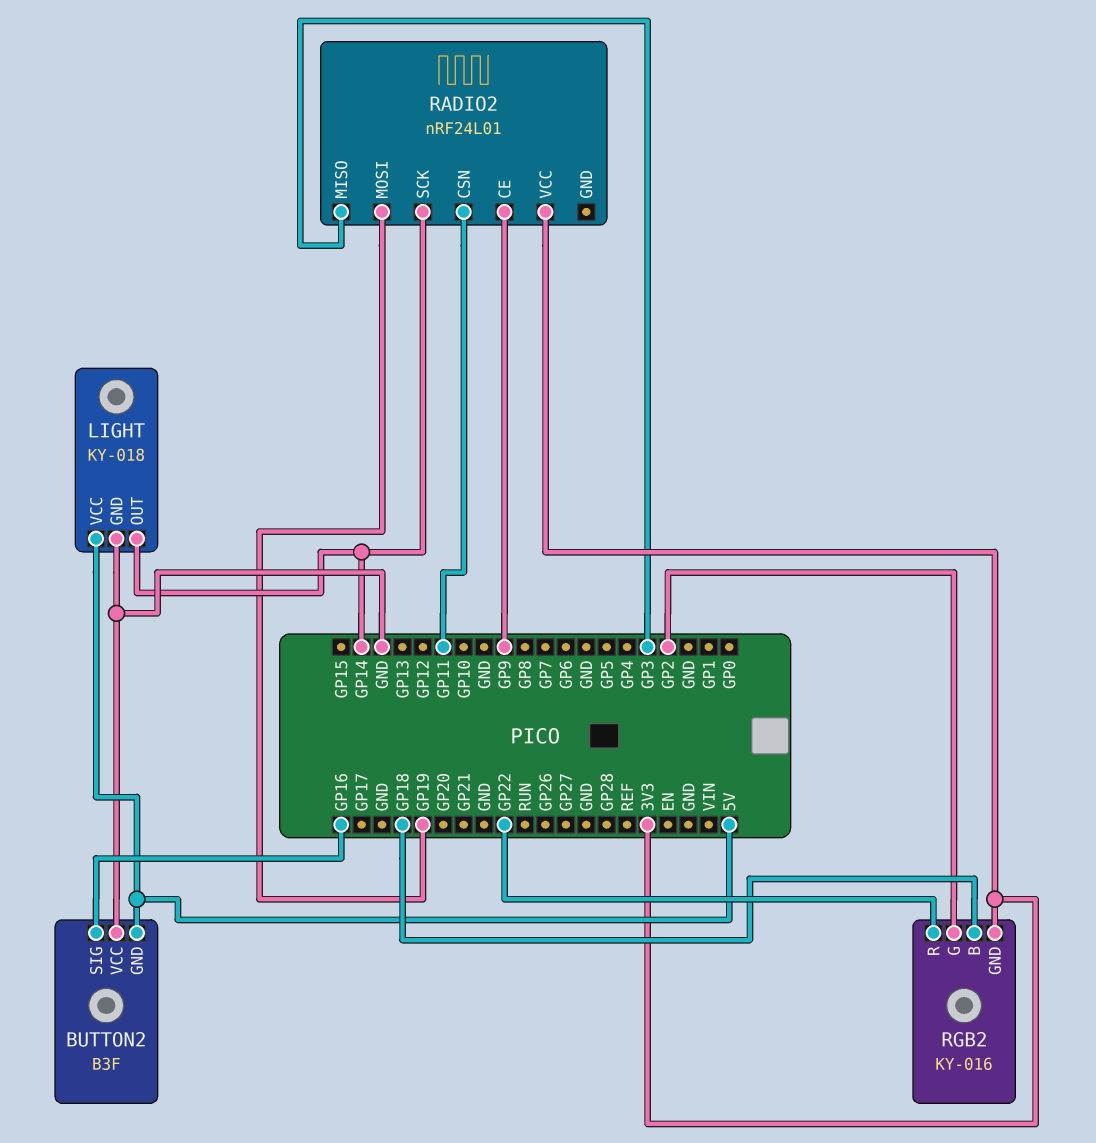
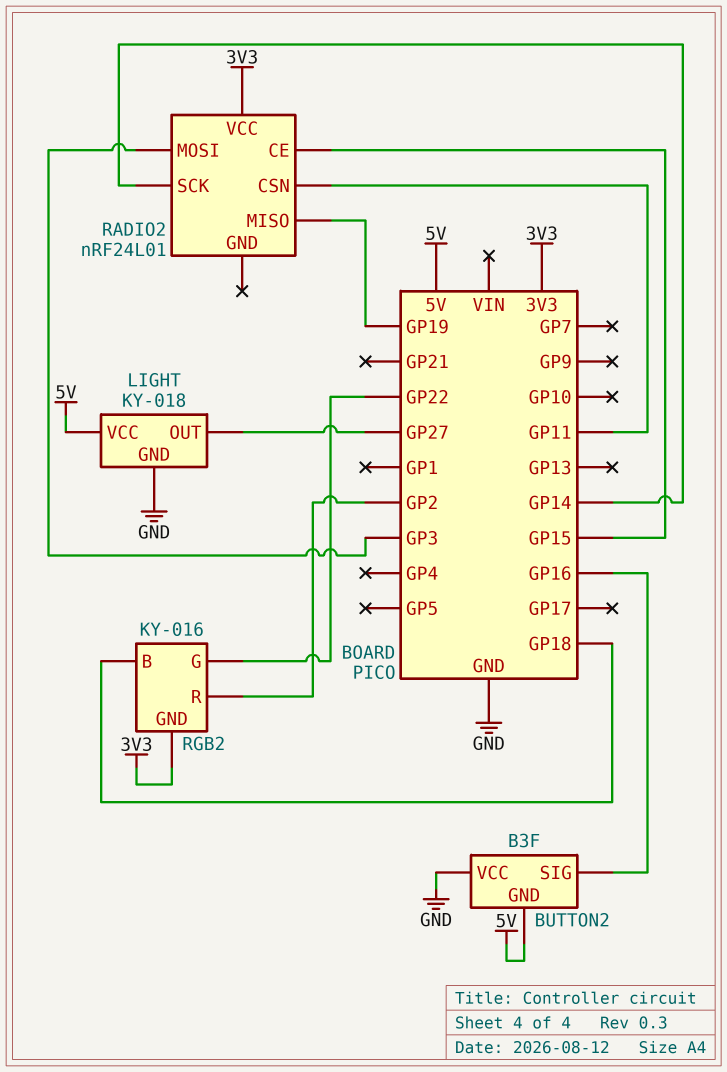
LIGHT pin OUT: GP14 -> GP27
RADIO2 pin CE: GP9 -> GP15
RADIO2 pin MISO: GP3 -> GP19
RADIO2 pin MOSI: GP19 -> GP3
RGB2 pin G: GP2 -> GP22
RGB2 pin R: GP22 -> GP2

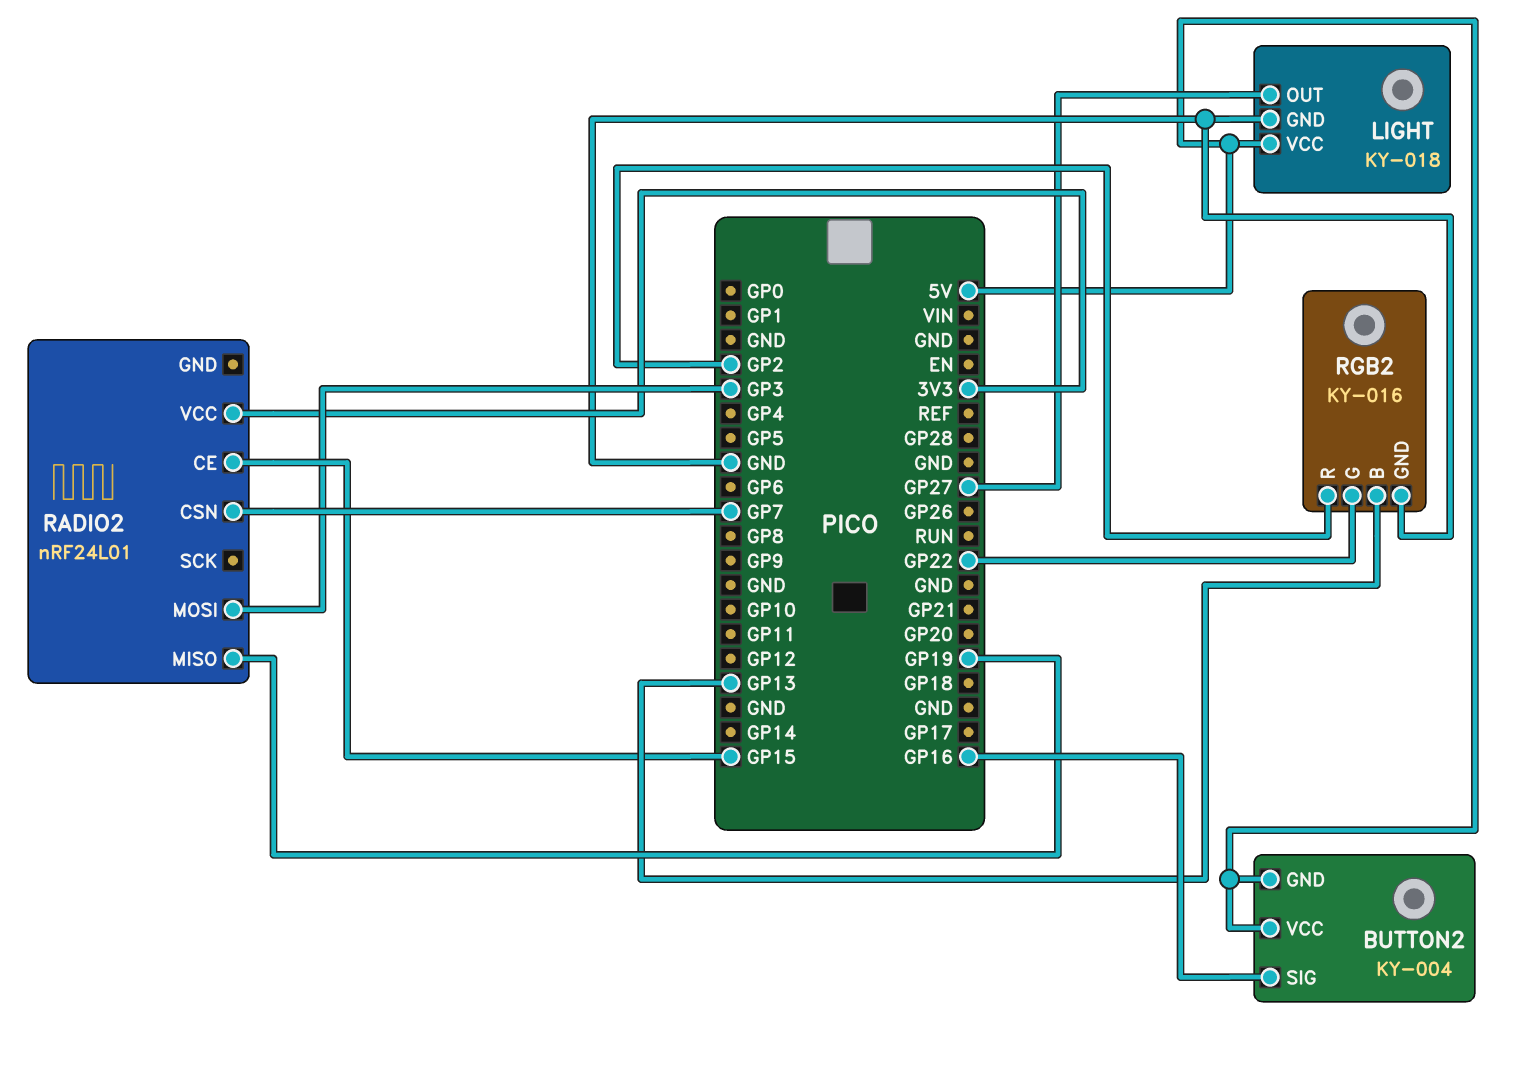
BUTTON2: B3F -> KY-004
BUTTON2 pin VCC: GND -> 5V
RADIO2 pin CSN: GP11 -> GP7
RADIO2 pin SCK: GP14 -> none
RGB2 pin B: GP18 -> GP13
RGB2 pin GND: 3V3 -> GND

